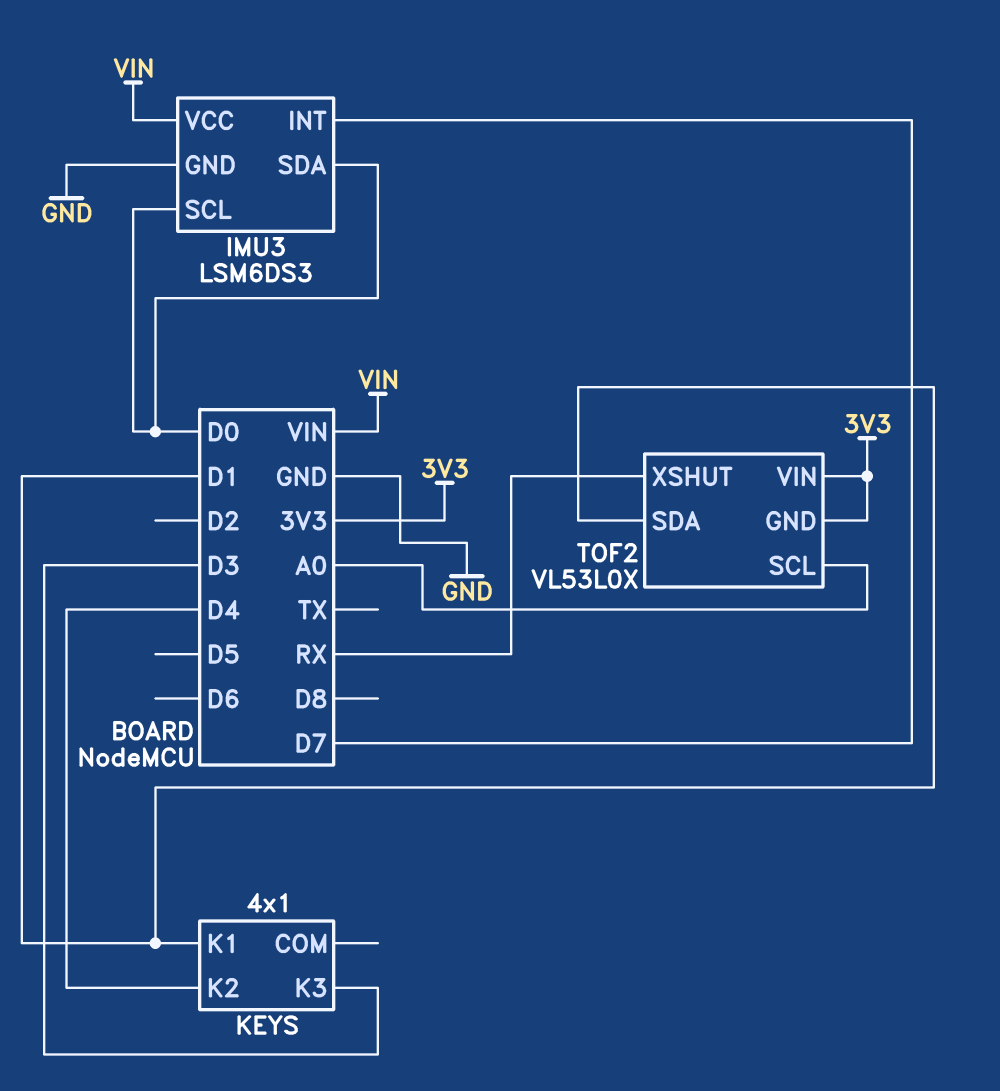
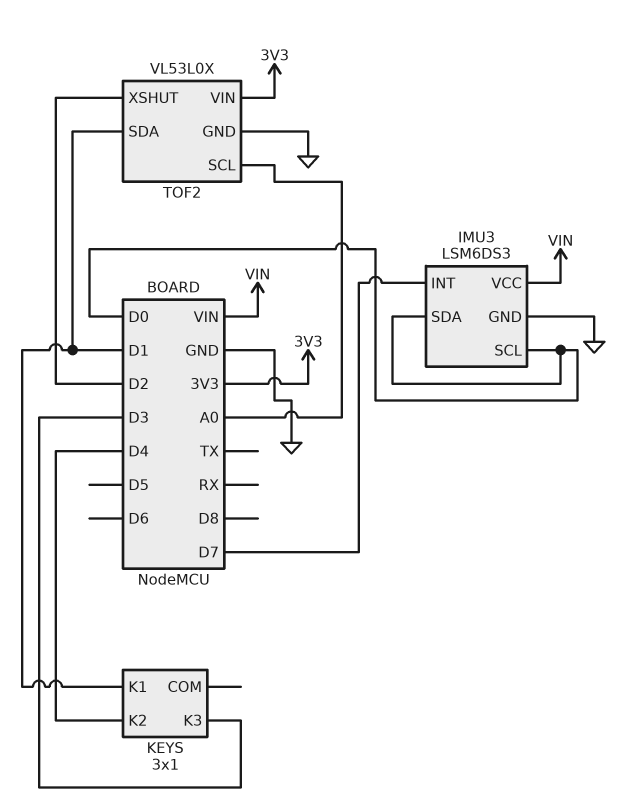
KEYS: 4x1 -> 3x1
TOF2 pin GND: 3V3 -> GND
TOF2 pin XSHUT: RX -> D2

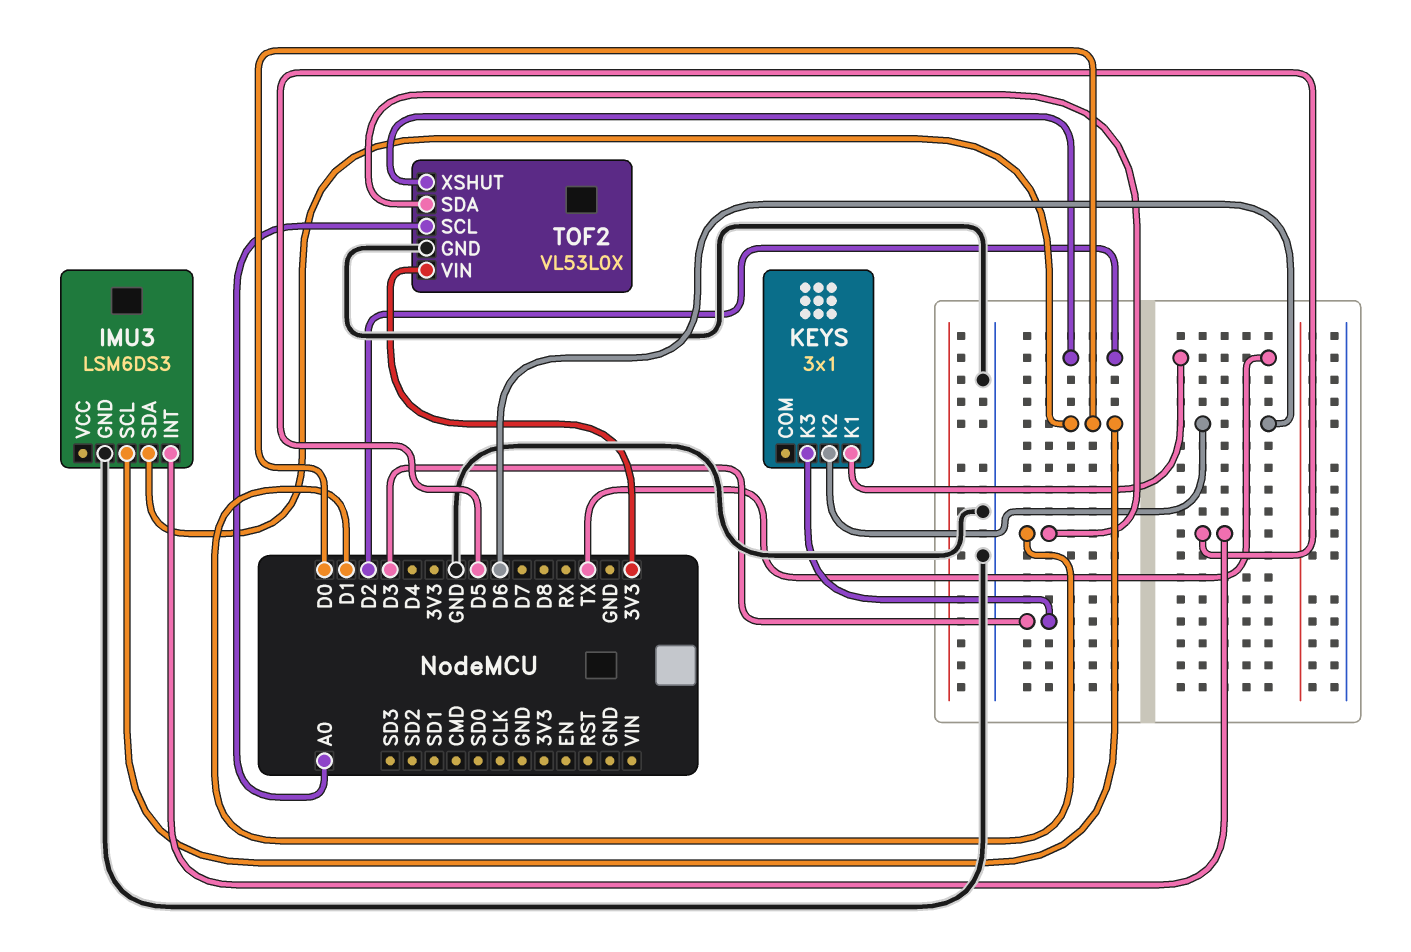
IMU3 pin INT: D7 -> D5
IMU3 pin VCC: VIN -> none
KEYS pin K1: D1 -> TX
KEYS pin K2: D4 -> D6

